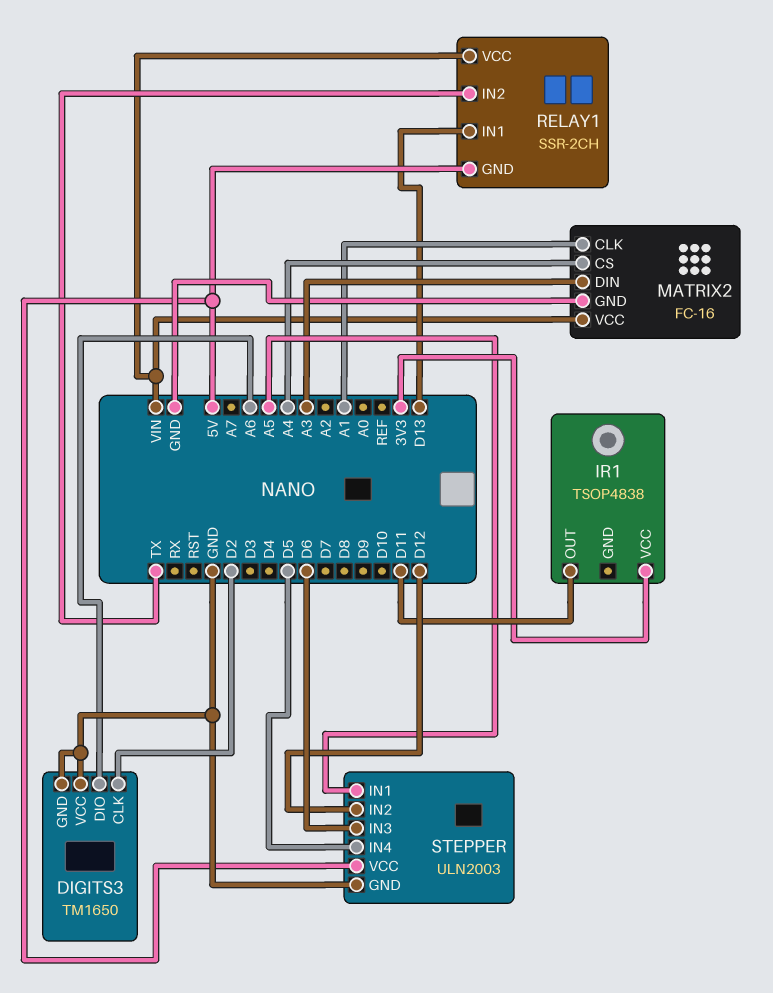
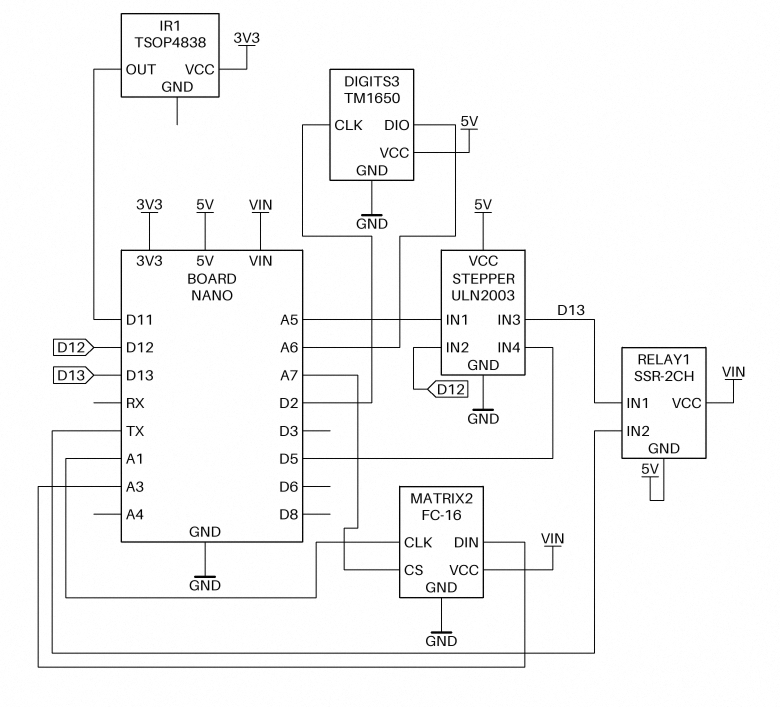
DIGITS3 pin VCC: GND -> 5V
MATRIX2 pin CS: A4 -> A7
STEPPER pin IN3: D6 -> D13

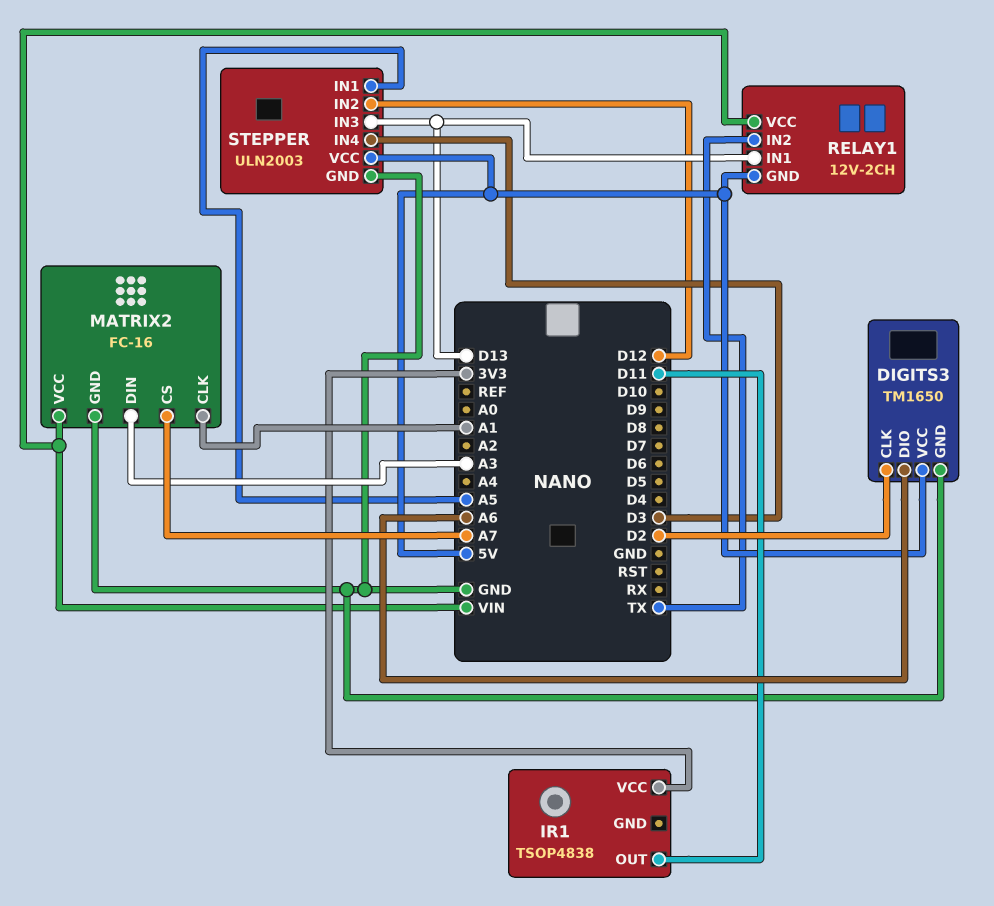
RELAY1: SSR-2CH -> 12V-2CH
STEPPER pin IN4: D5 -> D3

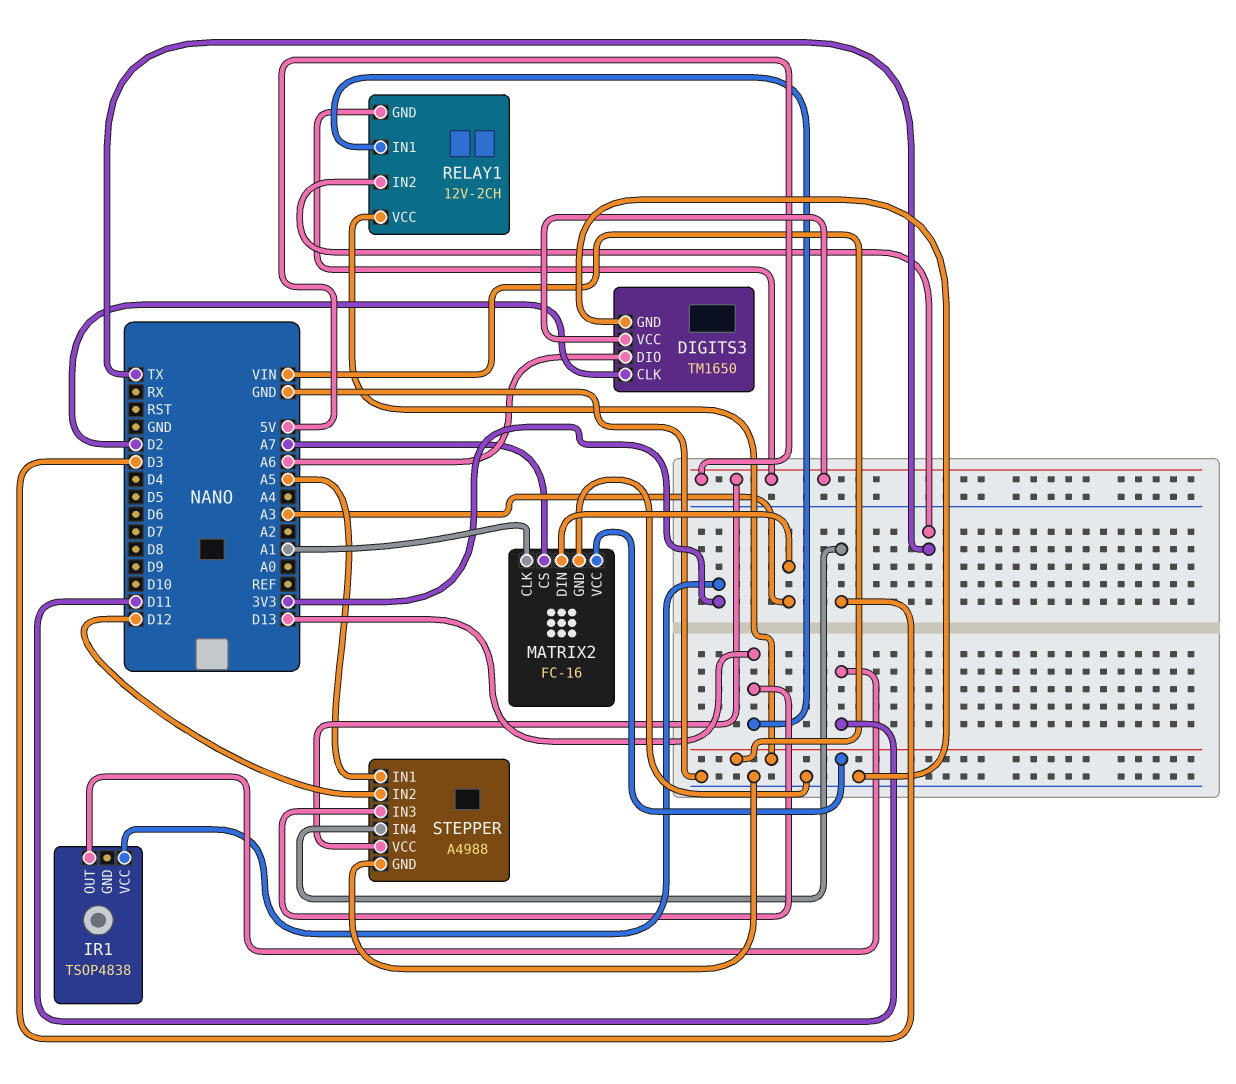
STEPPER: ULN2003 -> A4988

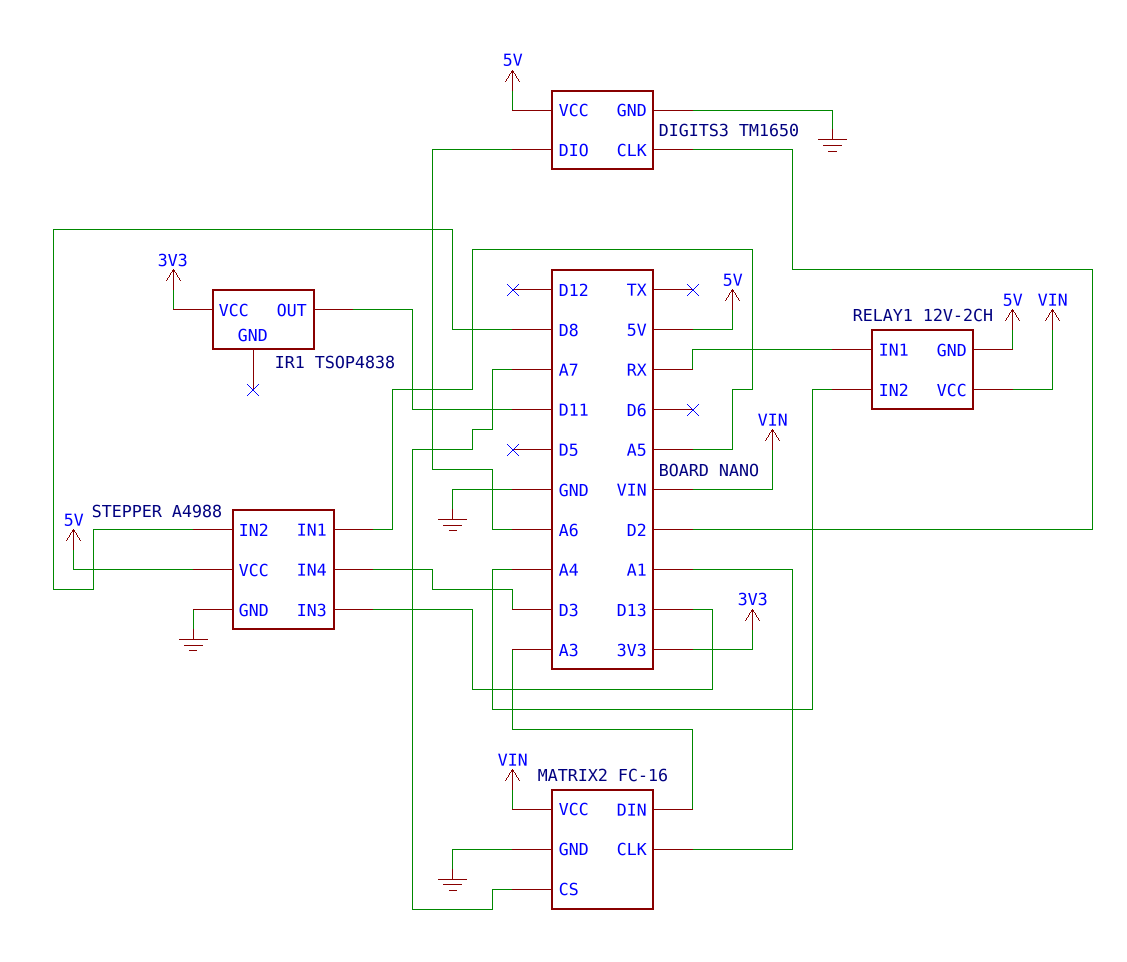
RELAY1 pin IN1: D13 -> RX
RELAY1 pin IN2: TX -> A4
STEPPER pin IN2: D12 -> D8

